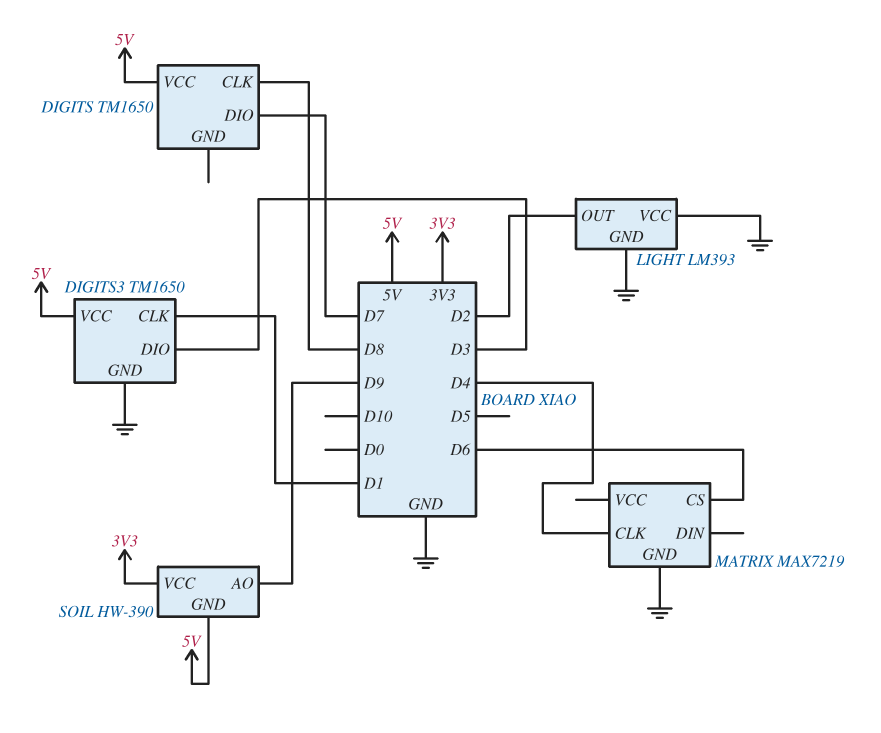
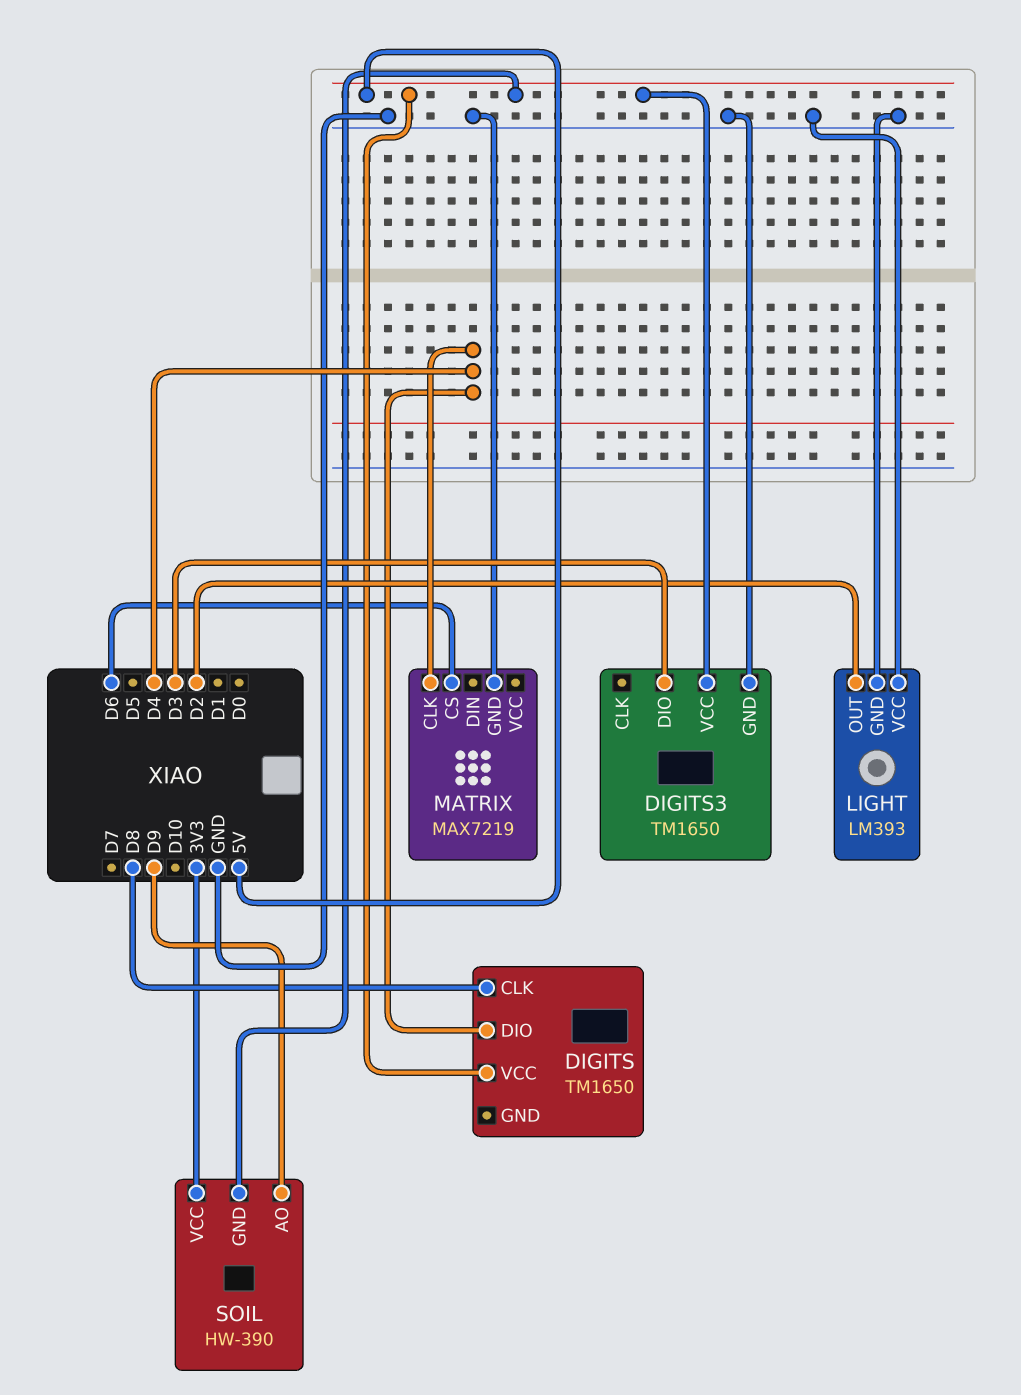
DIGITS pin DIO: D7 -> D4
DIGITS3 pin CLK: D1 -> none

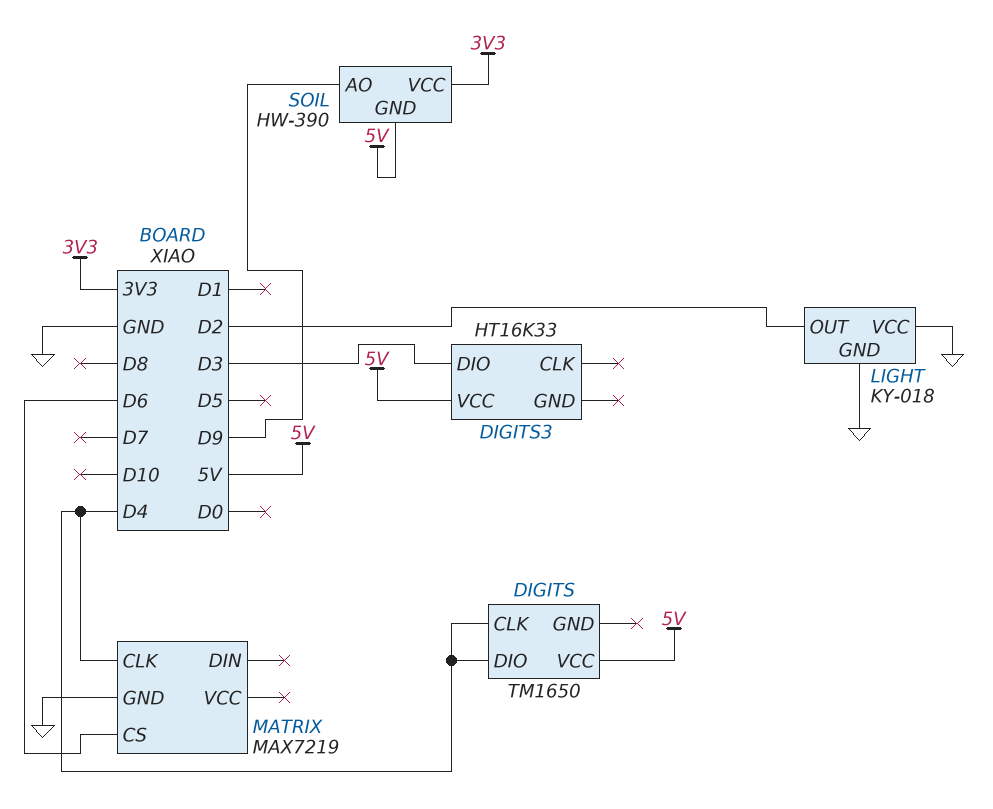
DIGITS pin CLK: D8 -> D4
DIGITS3: TM1650 -> HT16K33
DIGITS3 pin GND: GND -> none
LIGHT: LM393 -> KY-018

